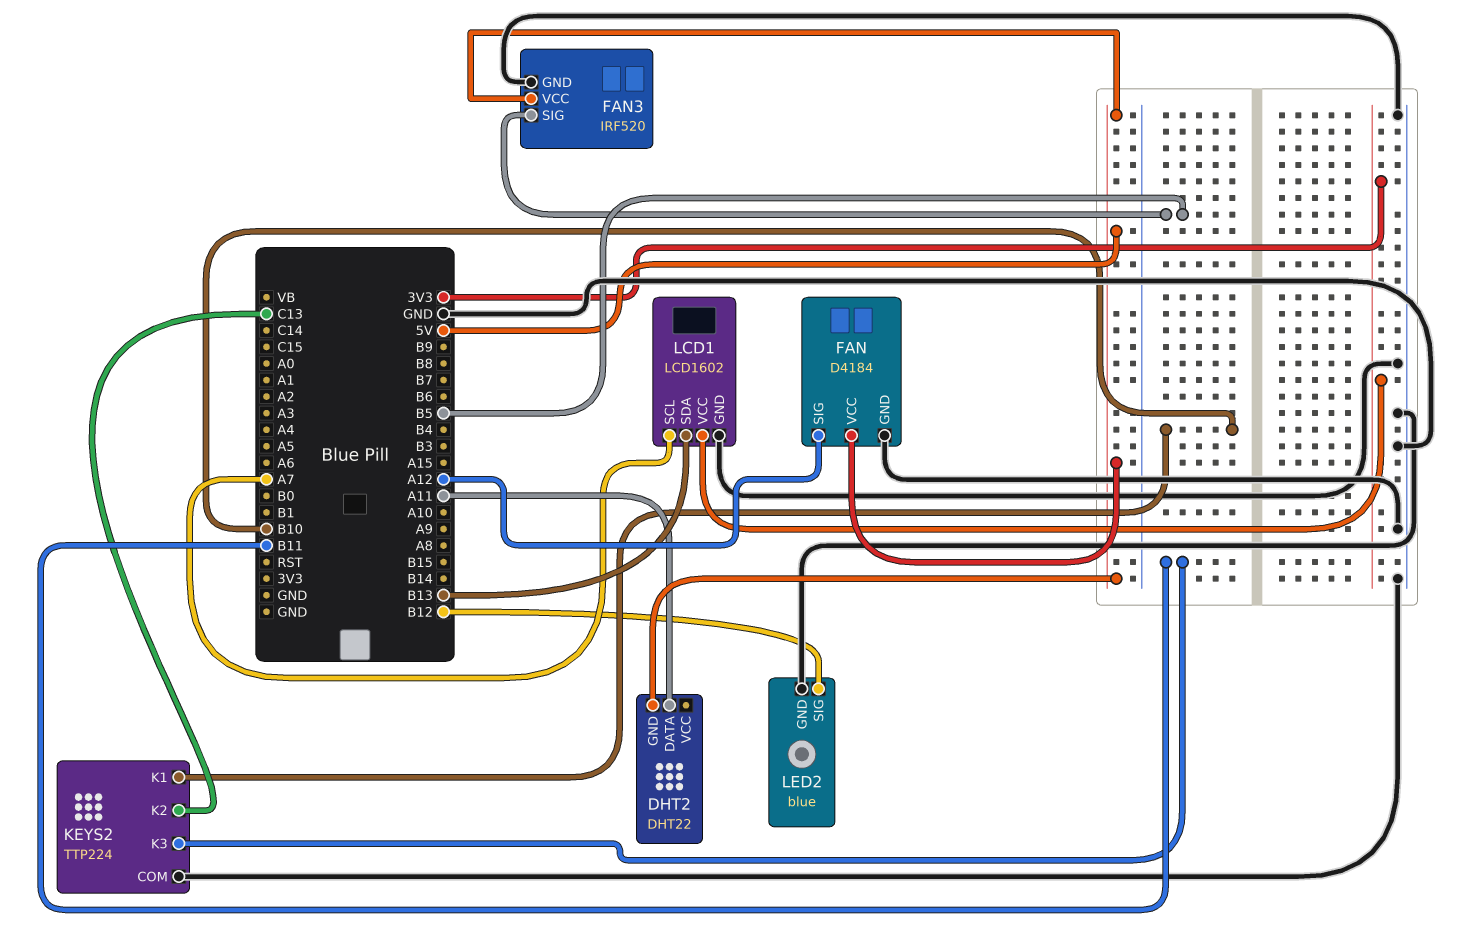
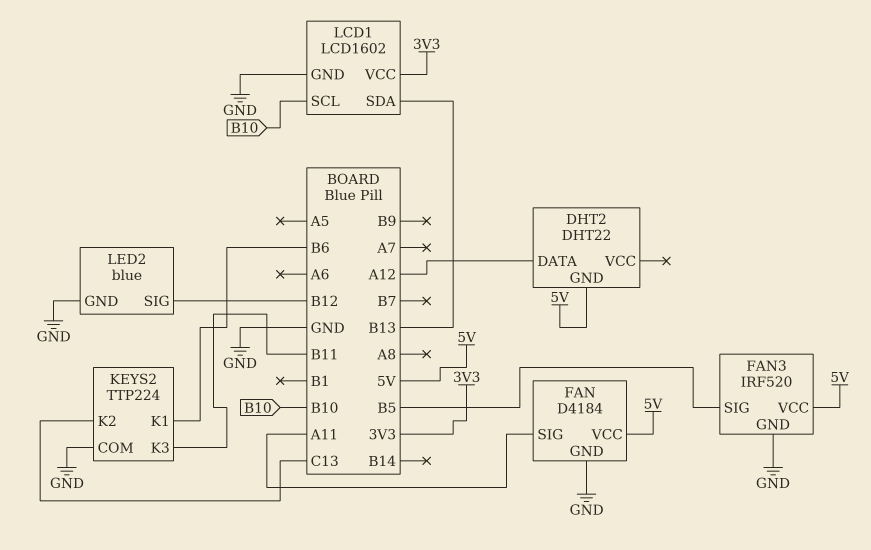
DHT2 pin DATA: A11 -> A12
FAN pin SIG: A12 -> A11
KEYS2 pin K1: B10 -> B6
LCD1 pin SCL: A7 -> B10

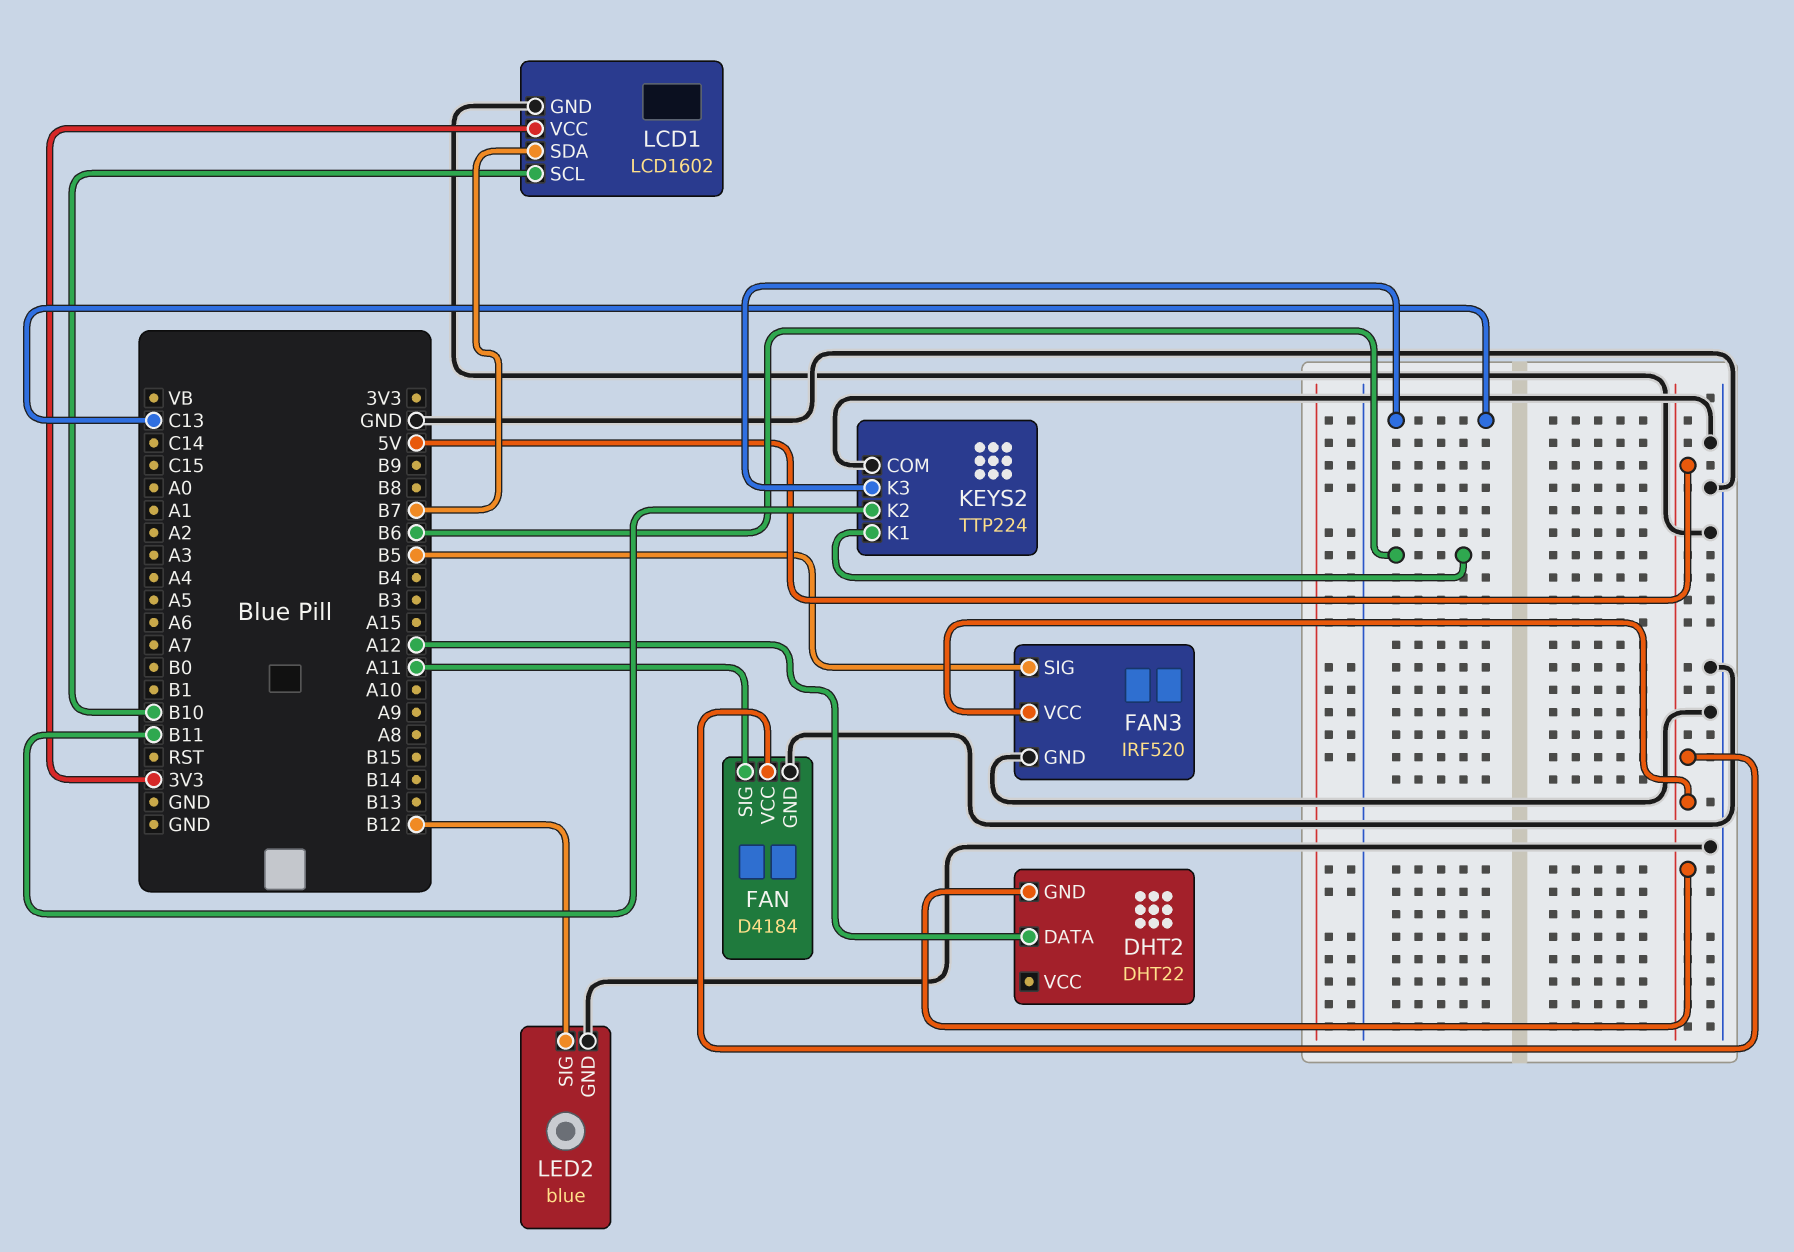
KEYS2 pin K2: C13 -> B11
KEYS2 pin K3: B11 -> C13
LCD1 pin SDA: B13 -> B7

